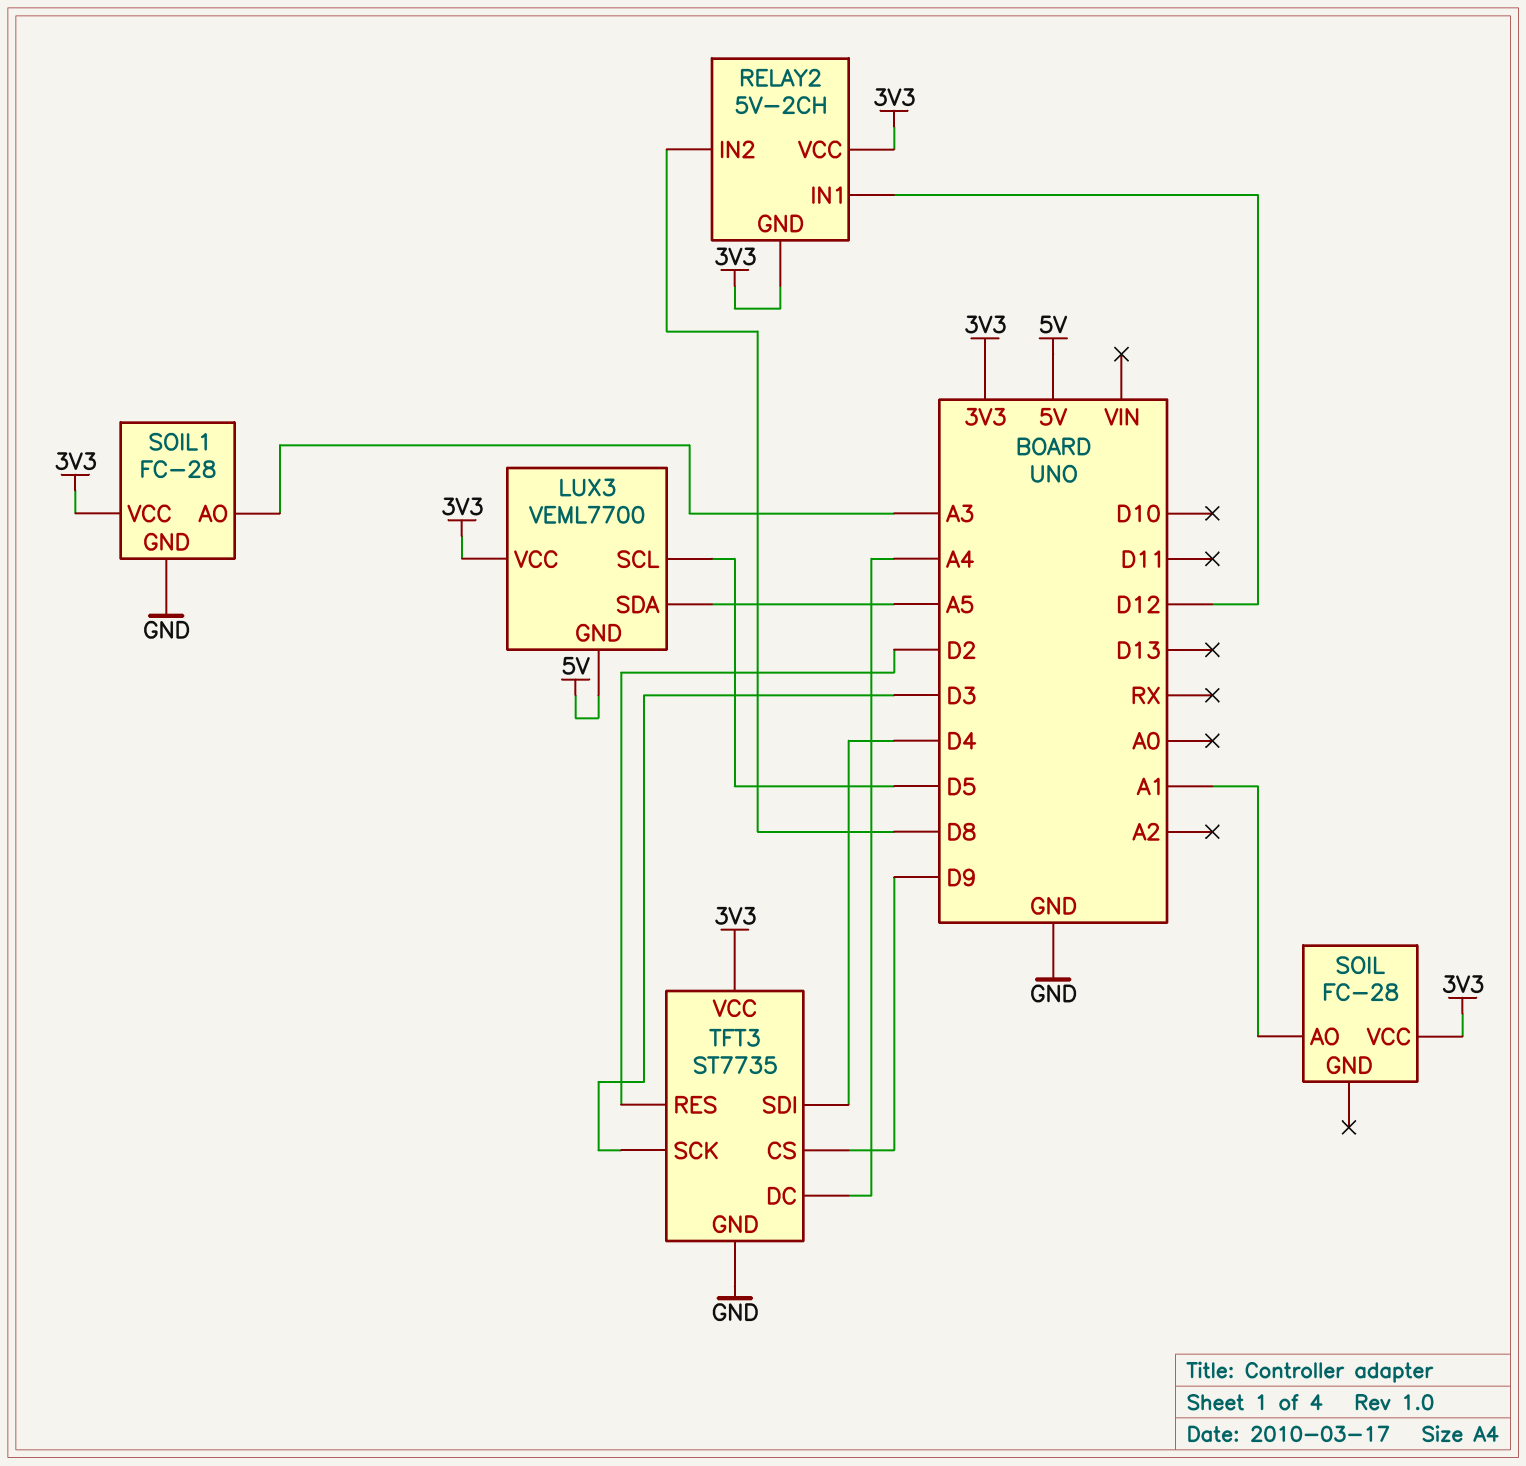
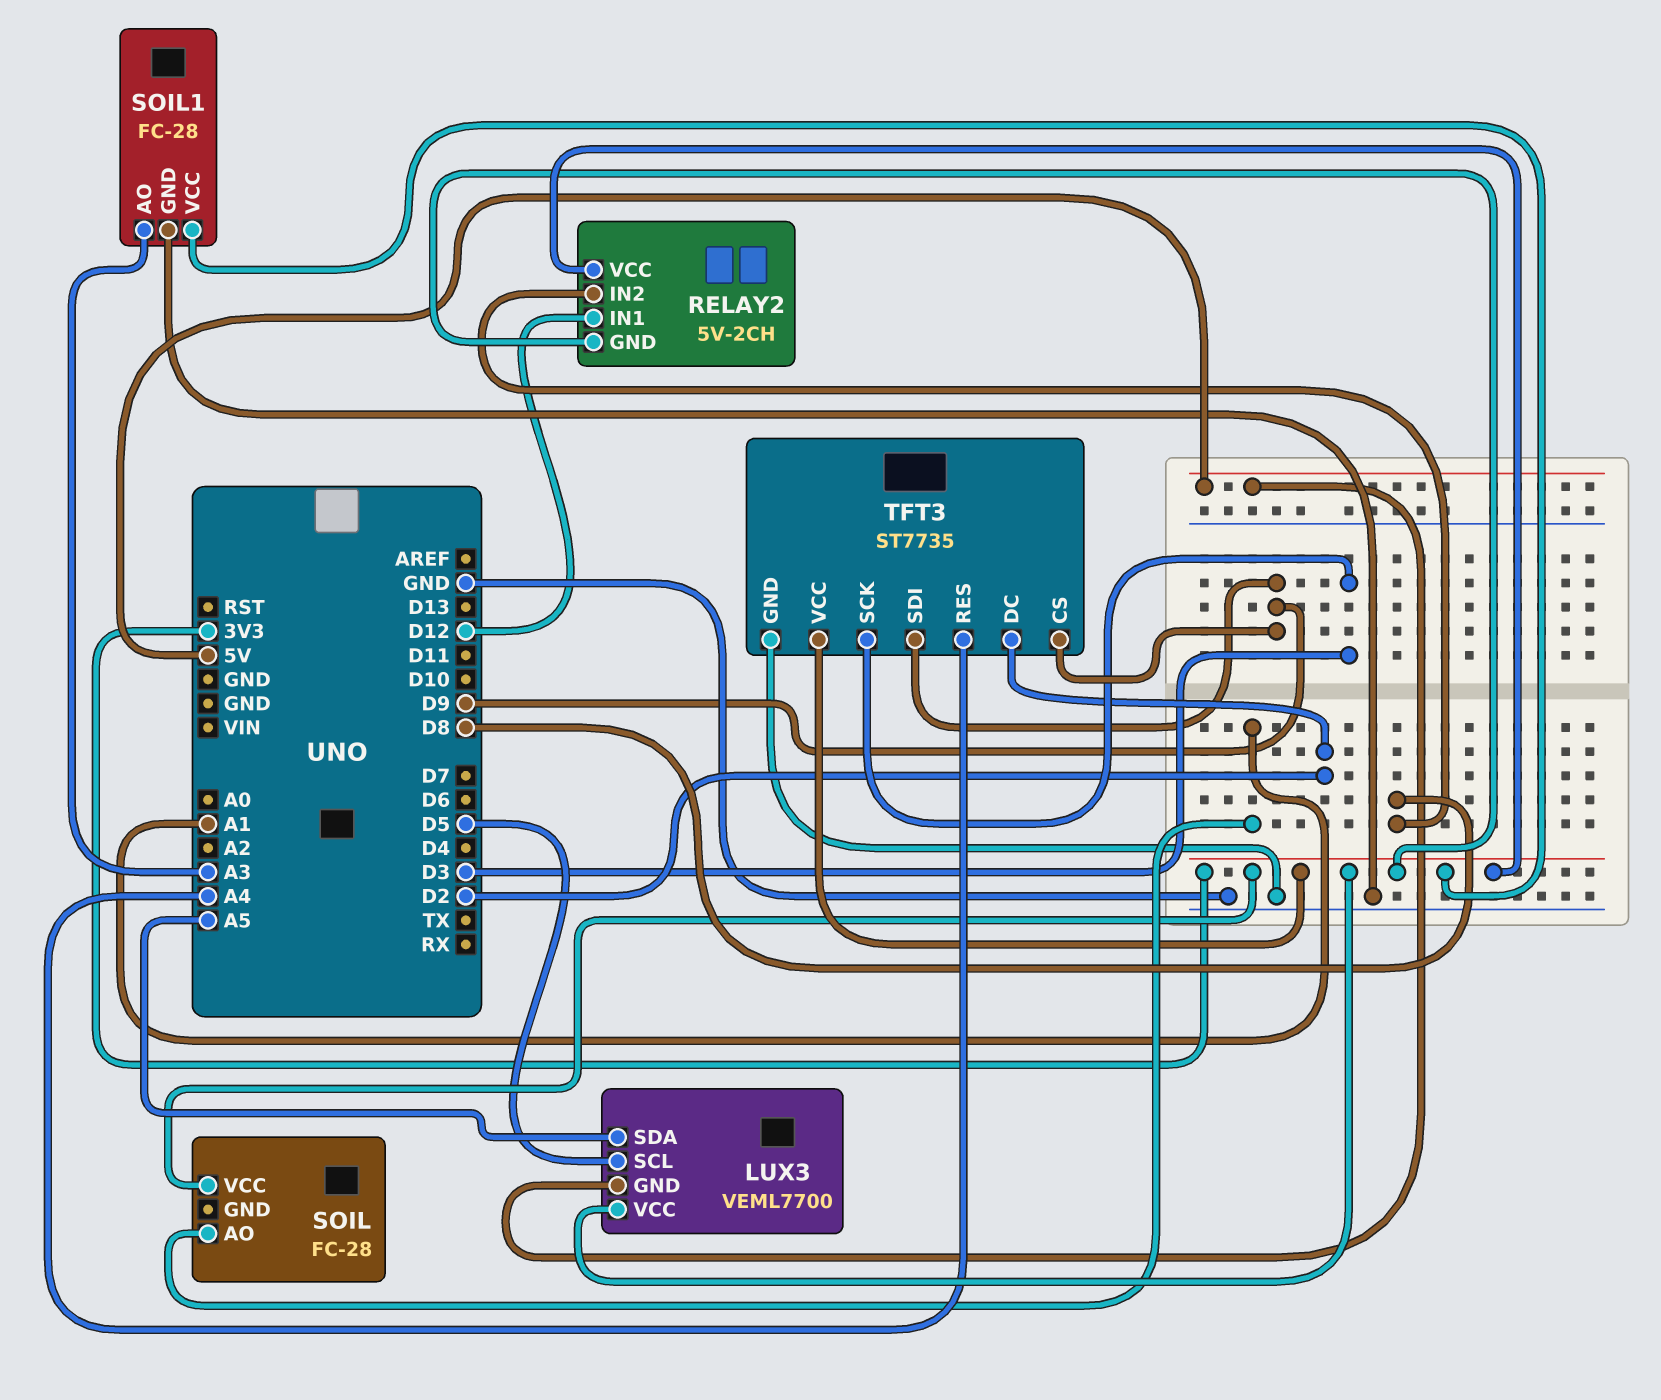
TFT3 pin DC: A4 -> D2
TFT3 pin RES: D2 -> A4
TFT3 pin SDI: D4 -> D9

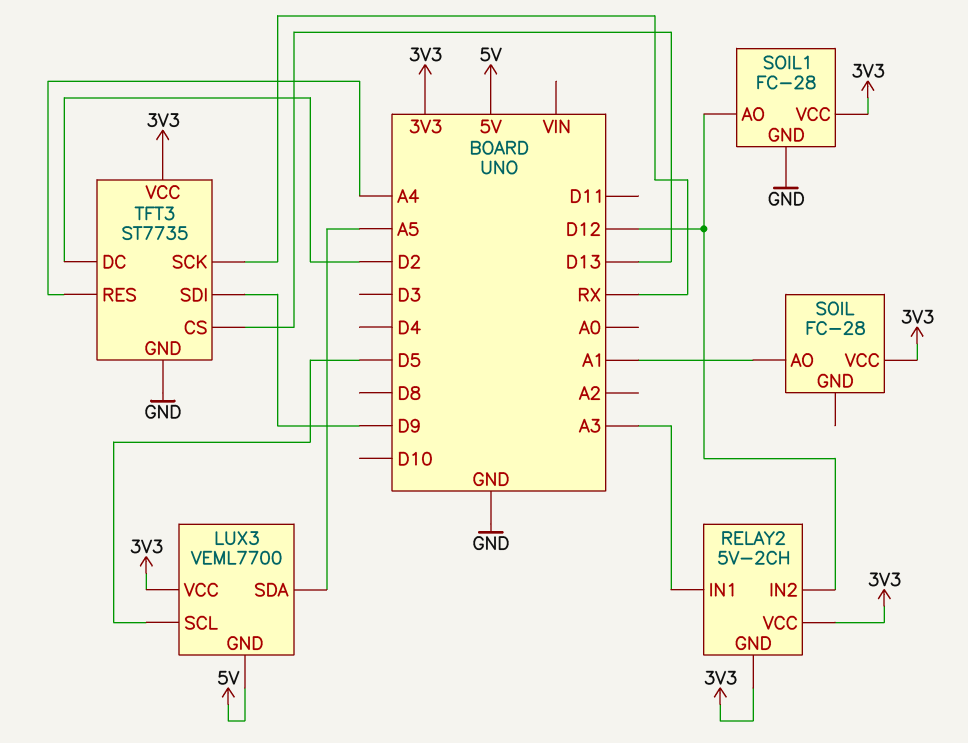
RELAY2 pin IN1: D12 -> A3
RELAY2 pin IN2: D8 -> D12
SOIL1 pin AO: A3 -> D12
TFT3 pin CS: D9 -> D13
TFT3 pin SCK: D3 -> RX

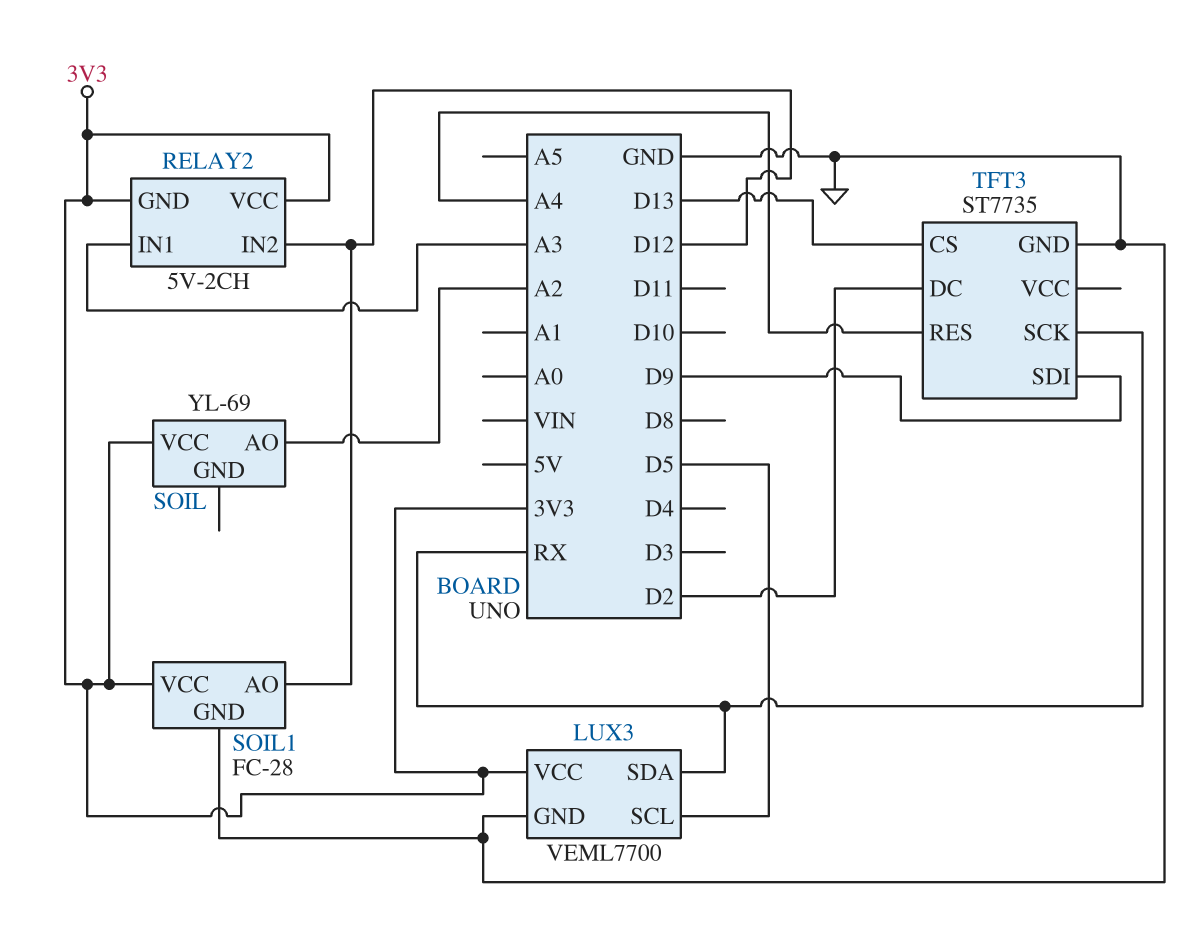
LUX3 pin GND: 5V -> GND
LUX3 pin SDA: A5 -> RX
SOIL: FC-28 -> YL-69
SOIL pin AO: A1 -> A2
TFT3 pin VCC: 3V3 -> none

